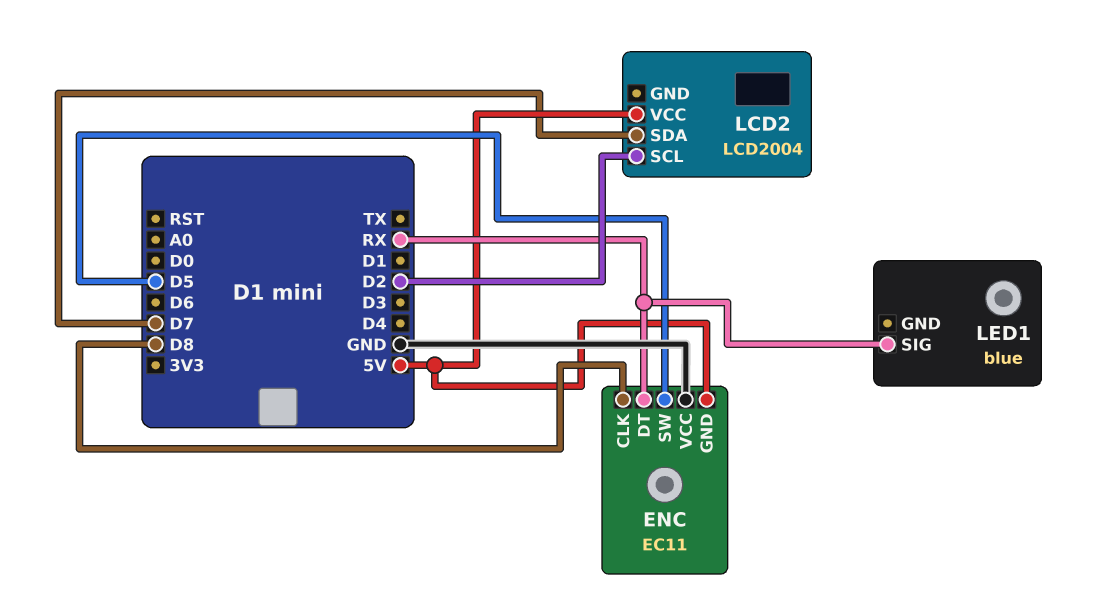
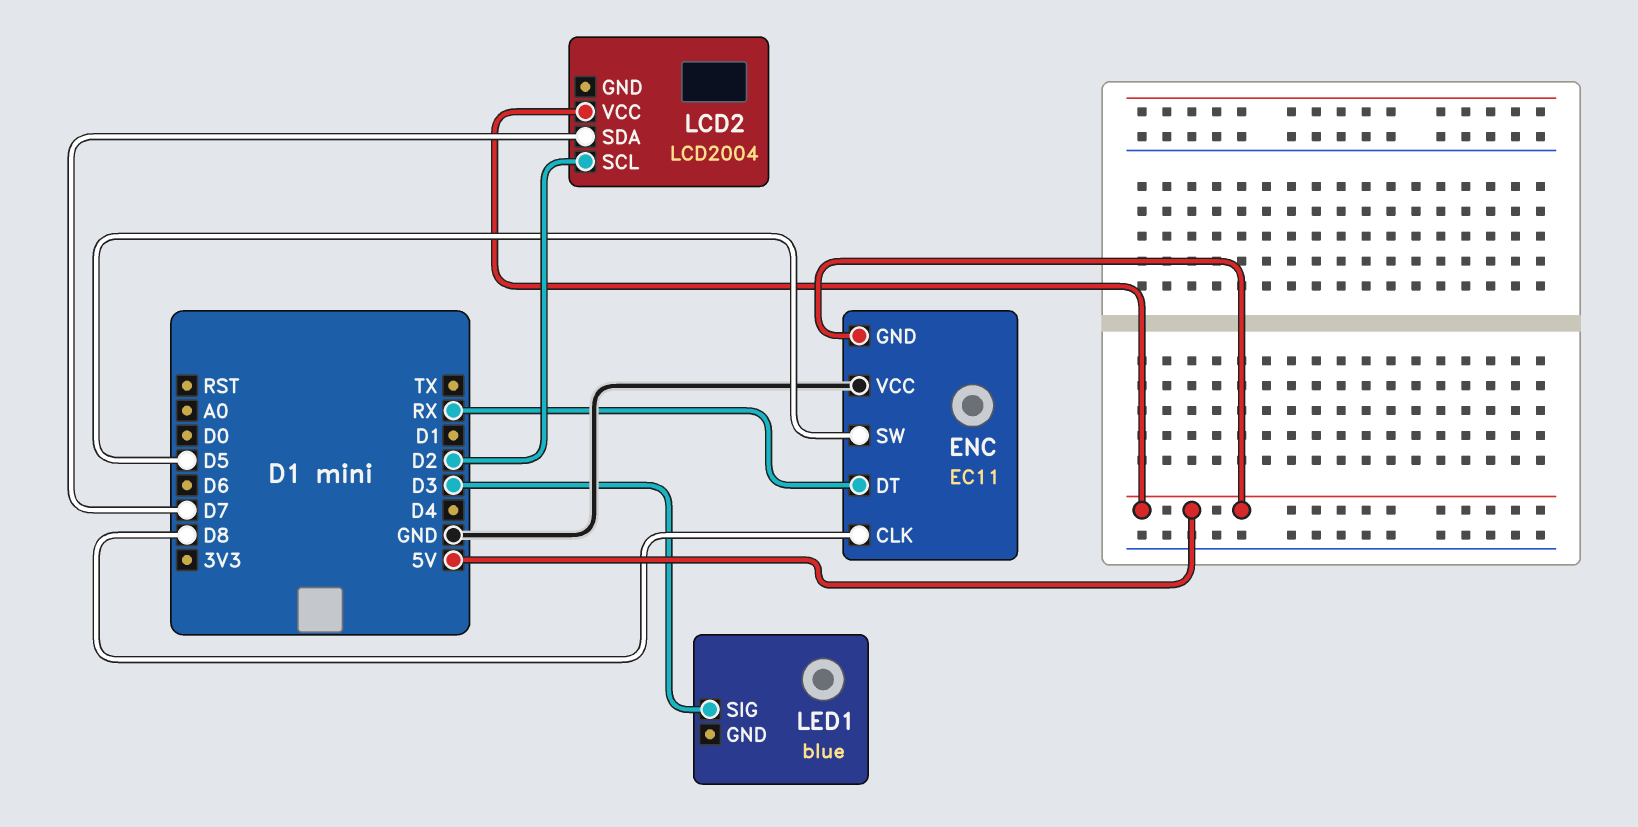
LED1 pin SIG: RX -> D3

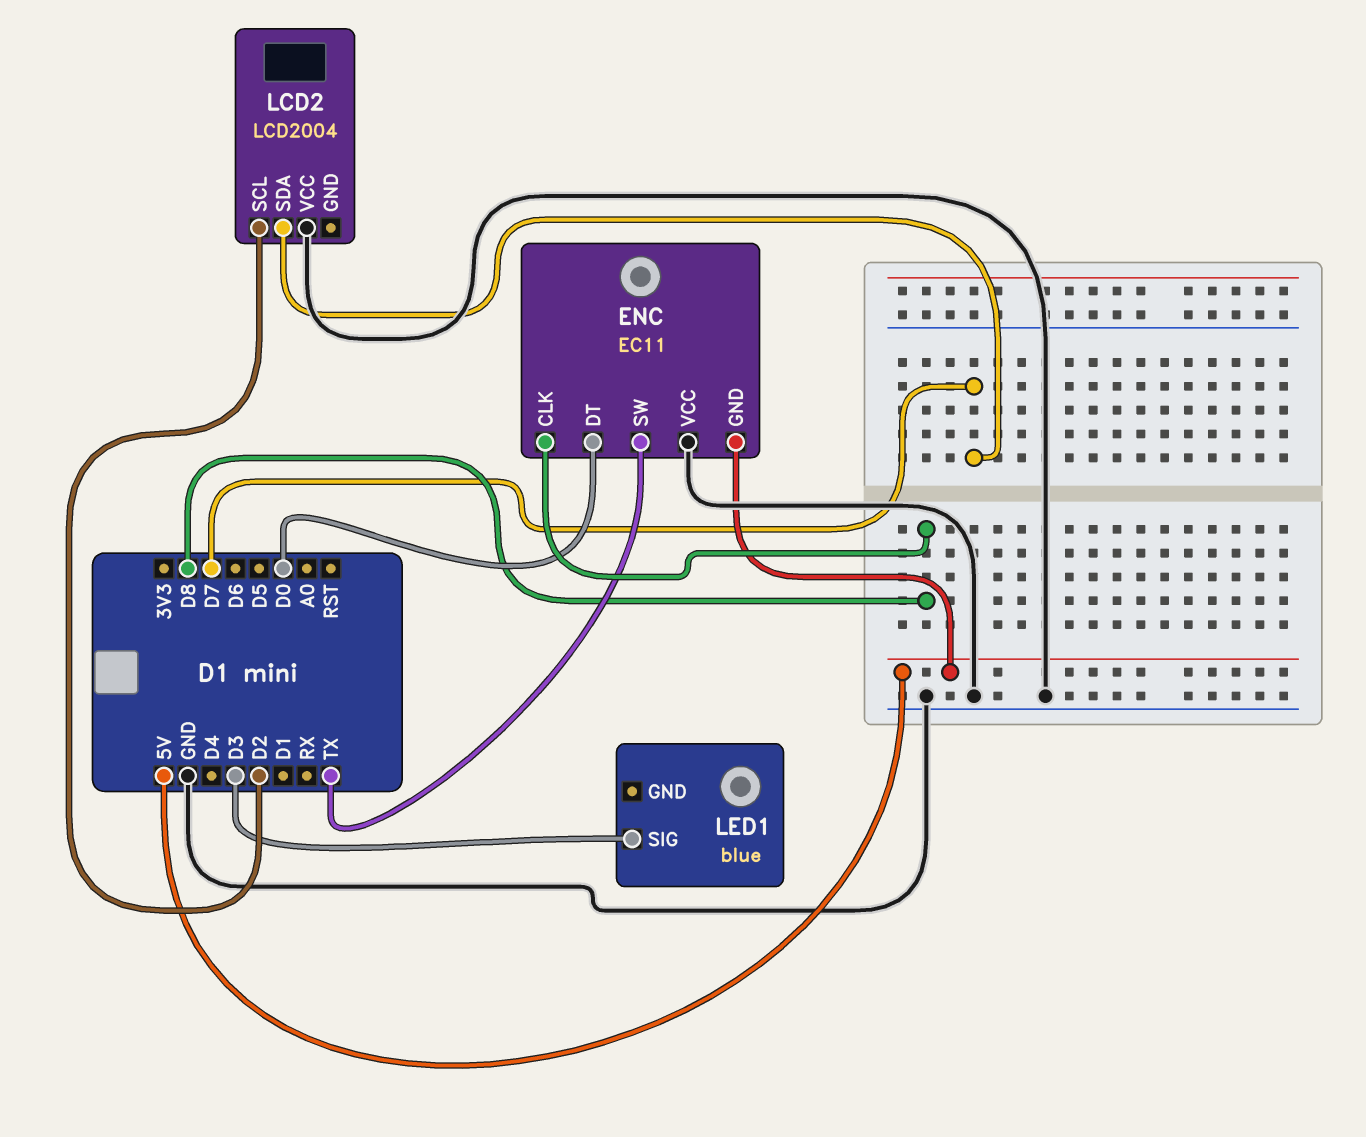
ENC pin DT: RX -> D0
ENC pin SW: D5 -> TX
LCD2 pin VCC: 5V -> GND

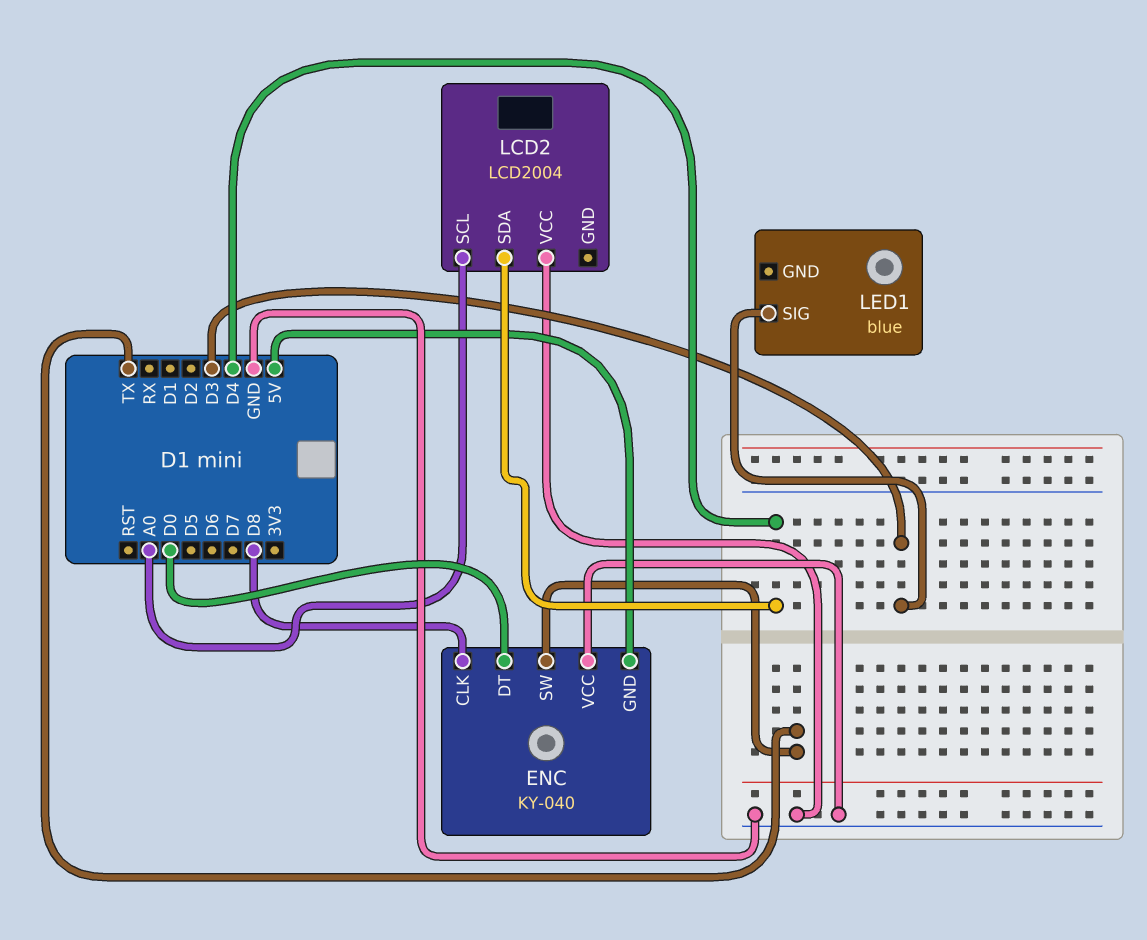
ENC: EC11 -> KY-040
LCD2 pin SCL: D2 -> A0
LCD2 pin SDA: D7 -> D4

